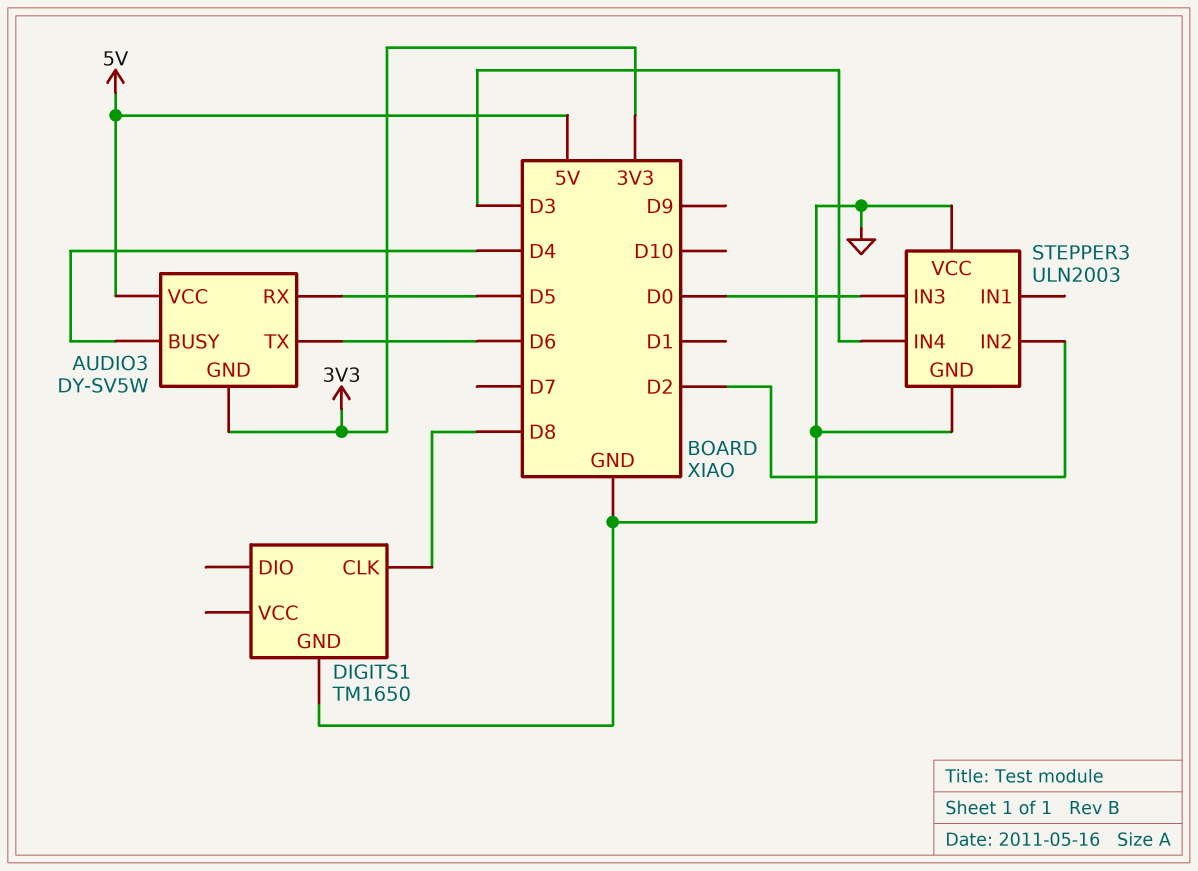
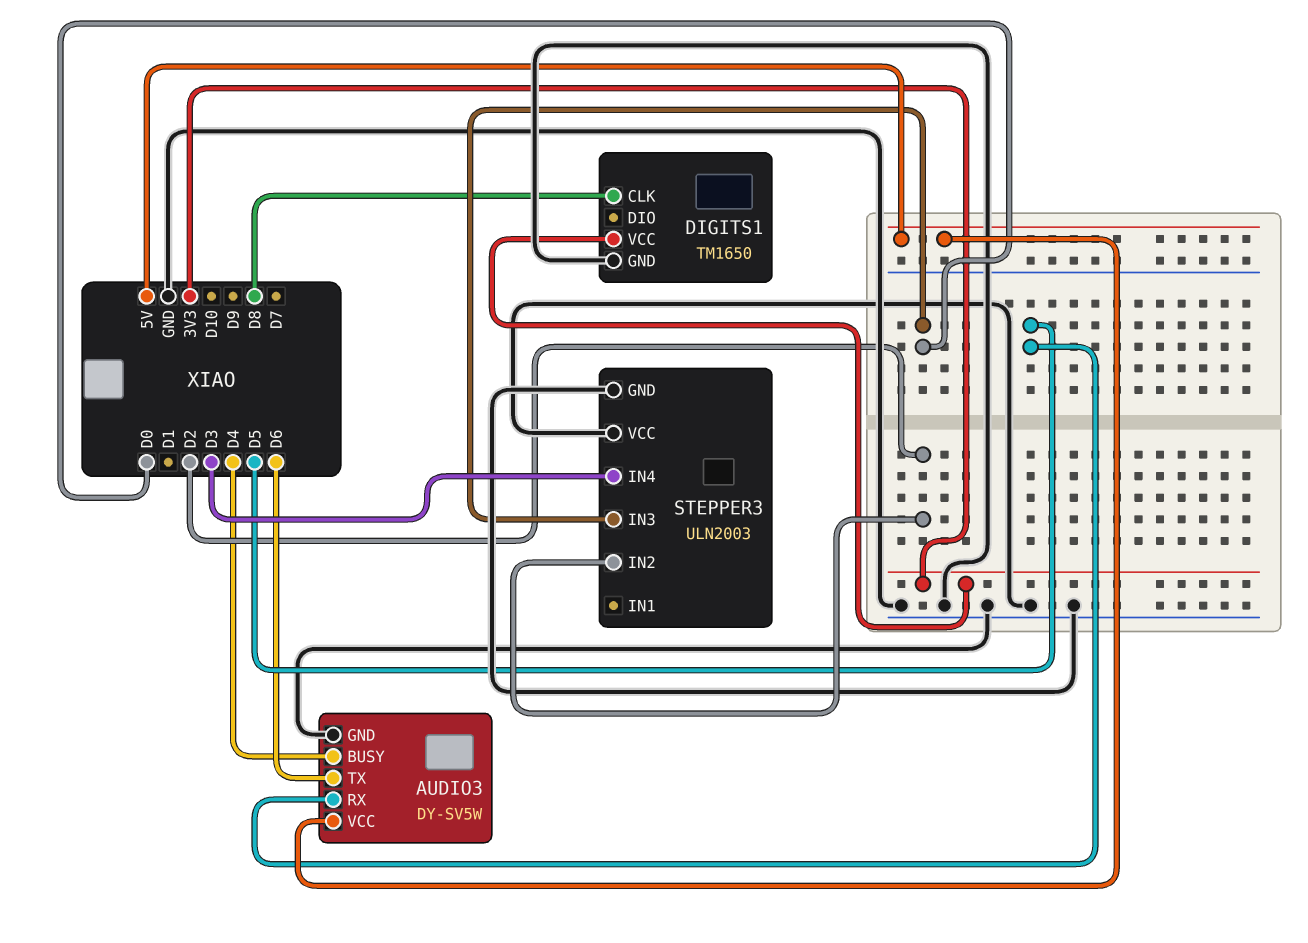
AUDIO3 pin GND: 3V3 -> GND
DIGITS1 pin VCC: none -> 3V3

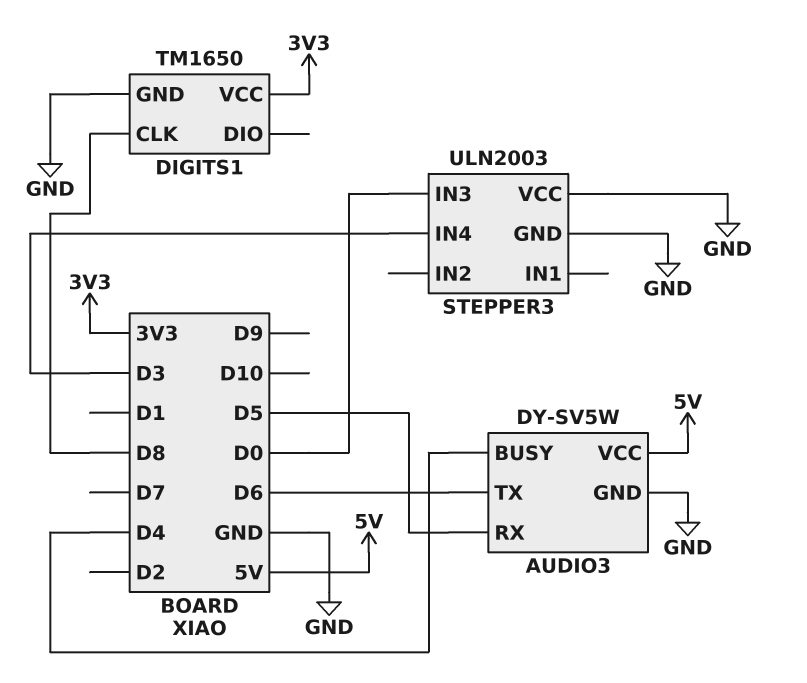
STEPPER3 pin IN2: D2 -> none

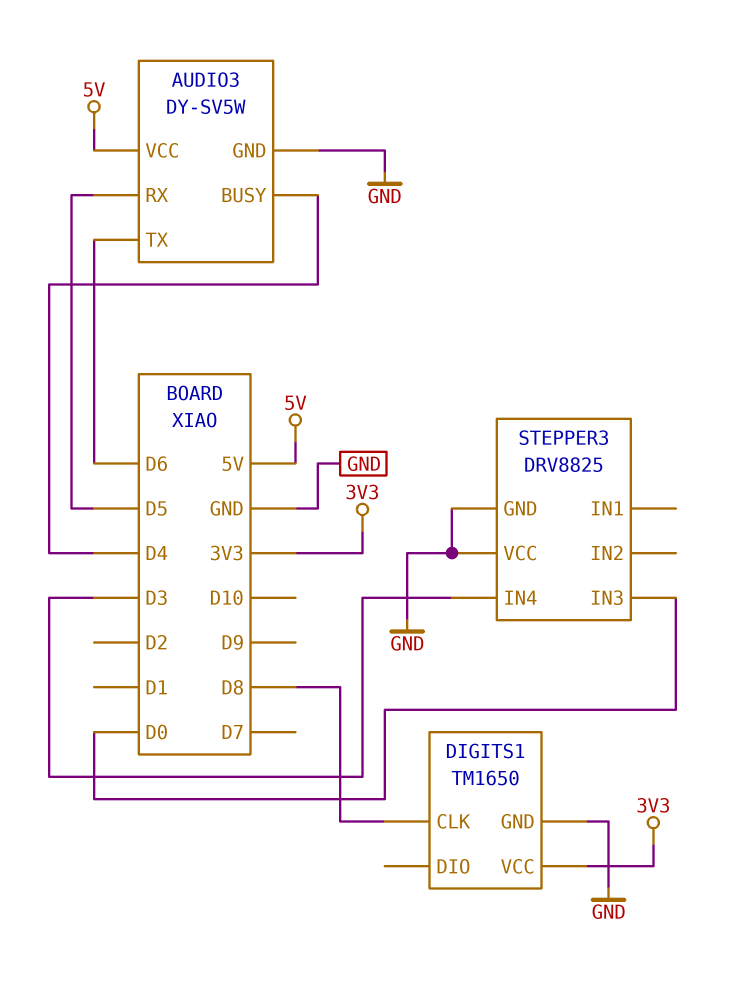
STEPPER3: ULN2003 -> DRV8825

